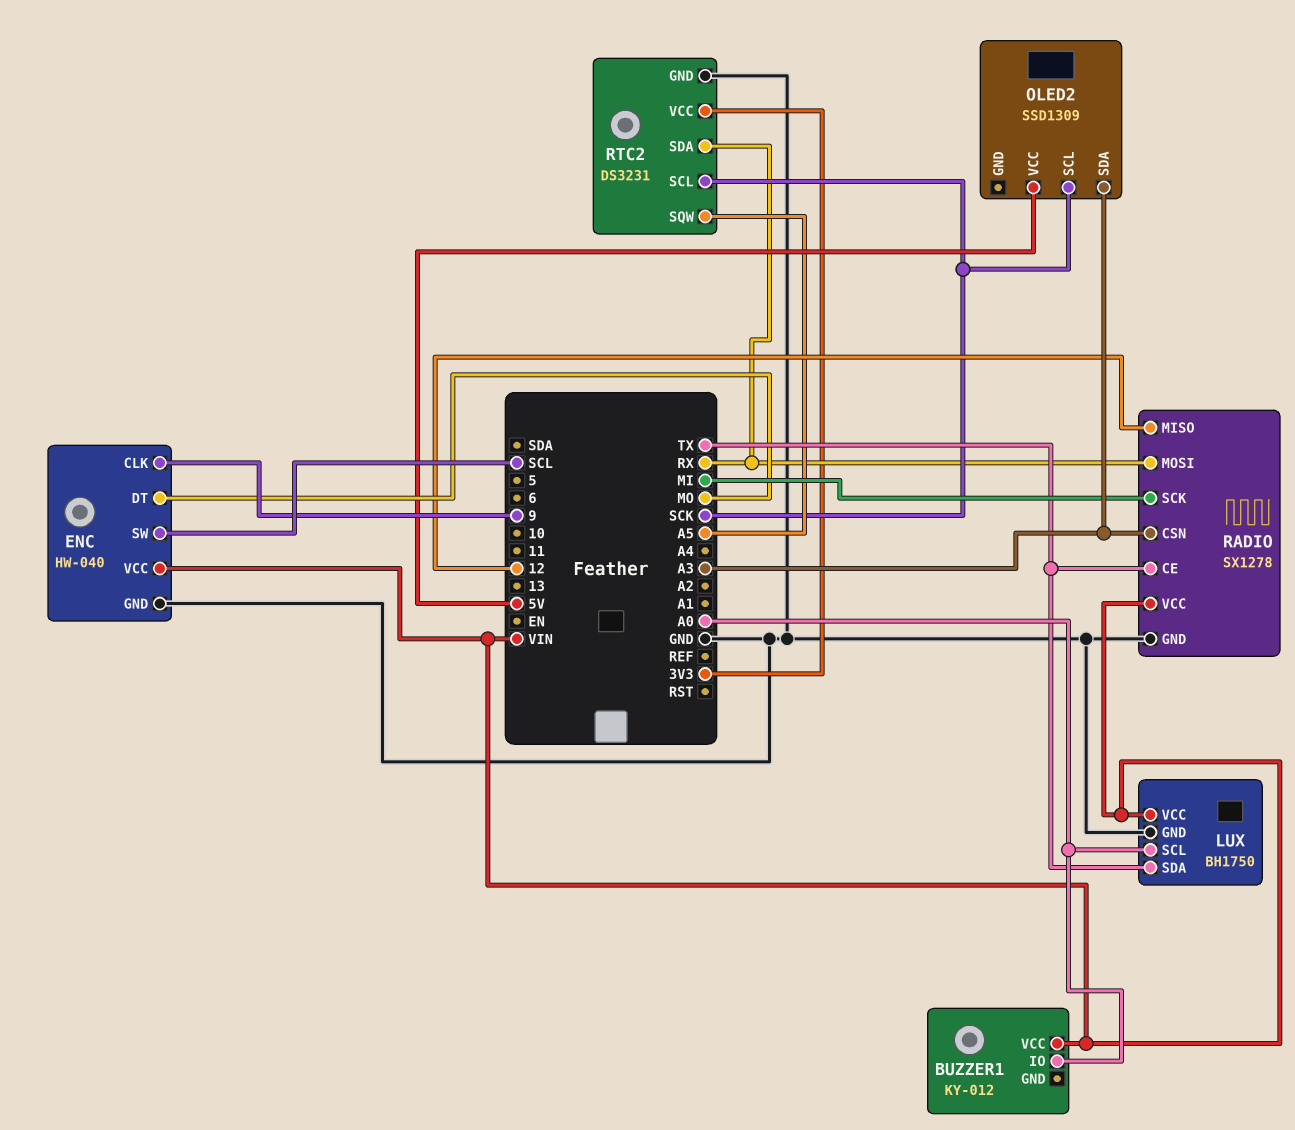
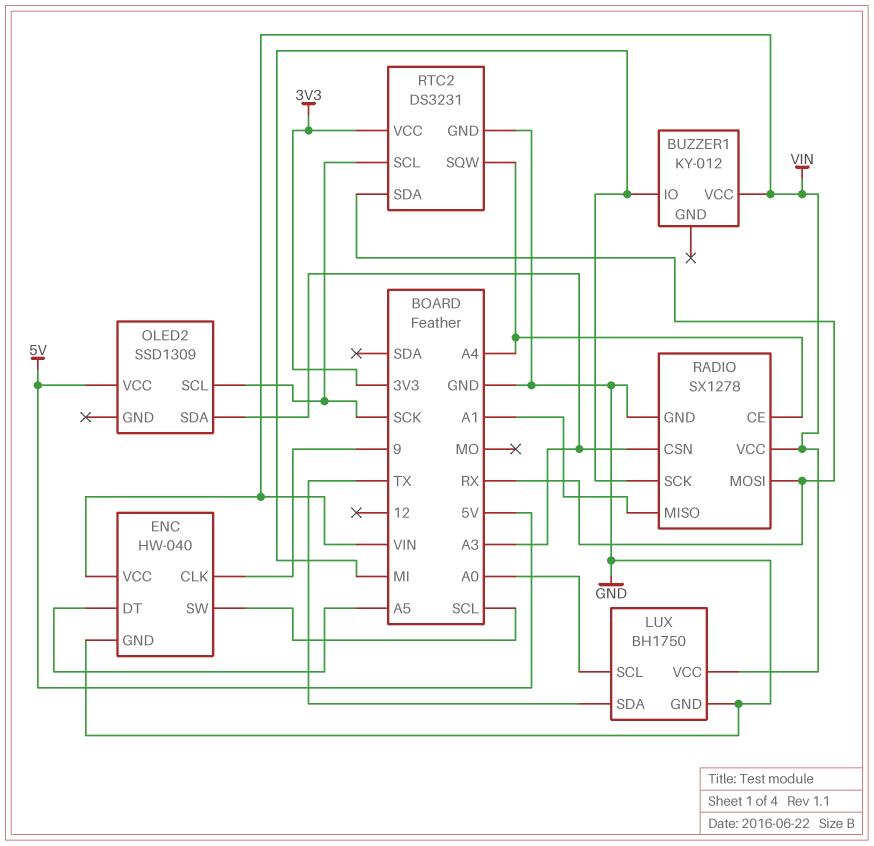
BUZZER1 pin IO: A0 -> MI
ENC pin DT: MO -> A5
RADIO pin CE: TX -> A4
RADIO pin MISO: 12 -> A1
RTC2 pin SQW: A5 -> A4

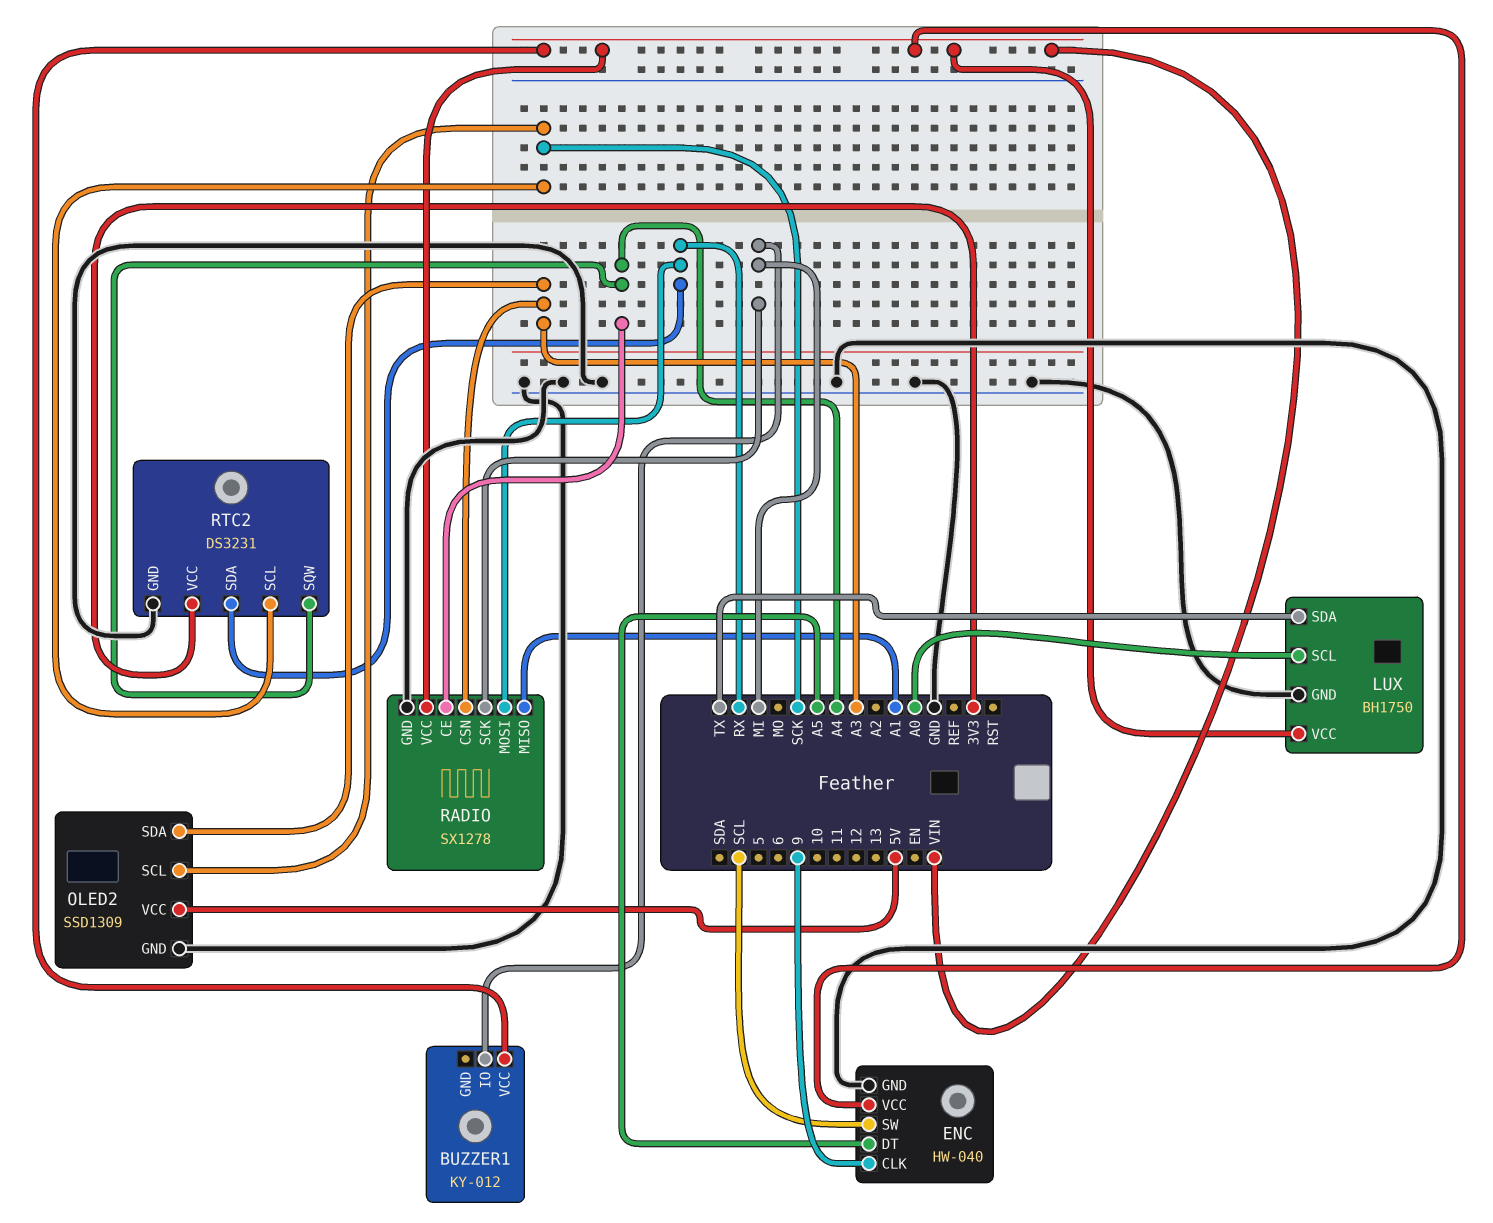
OLED2 pin GND: none -> GND

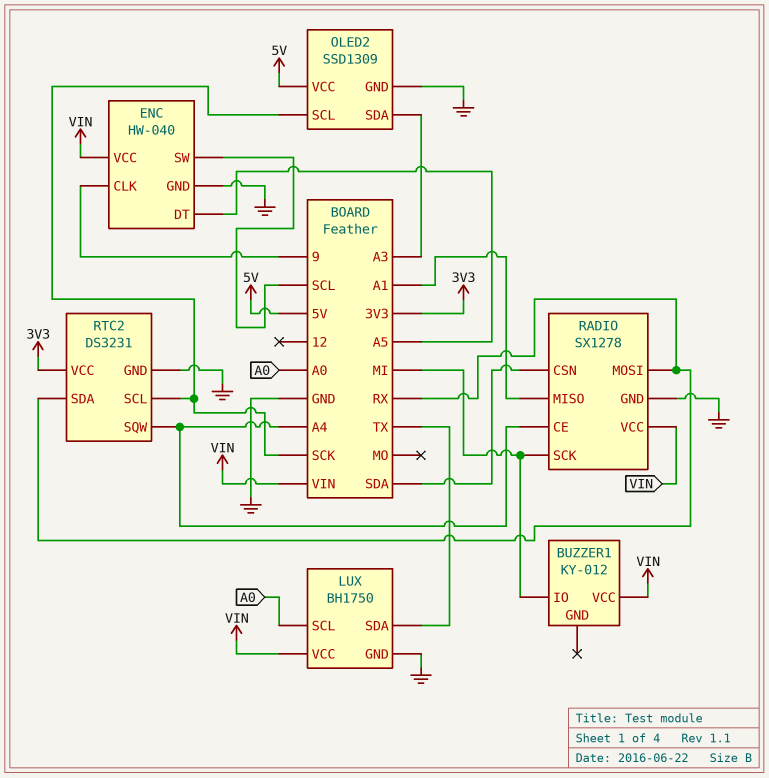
RADIO pin CSN: A3 -> SDA

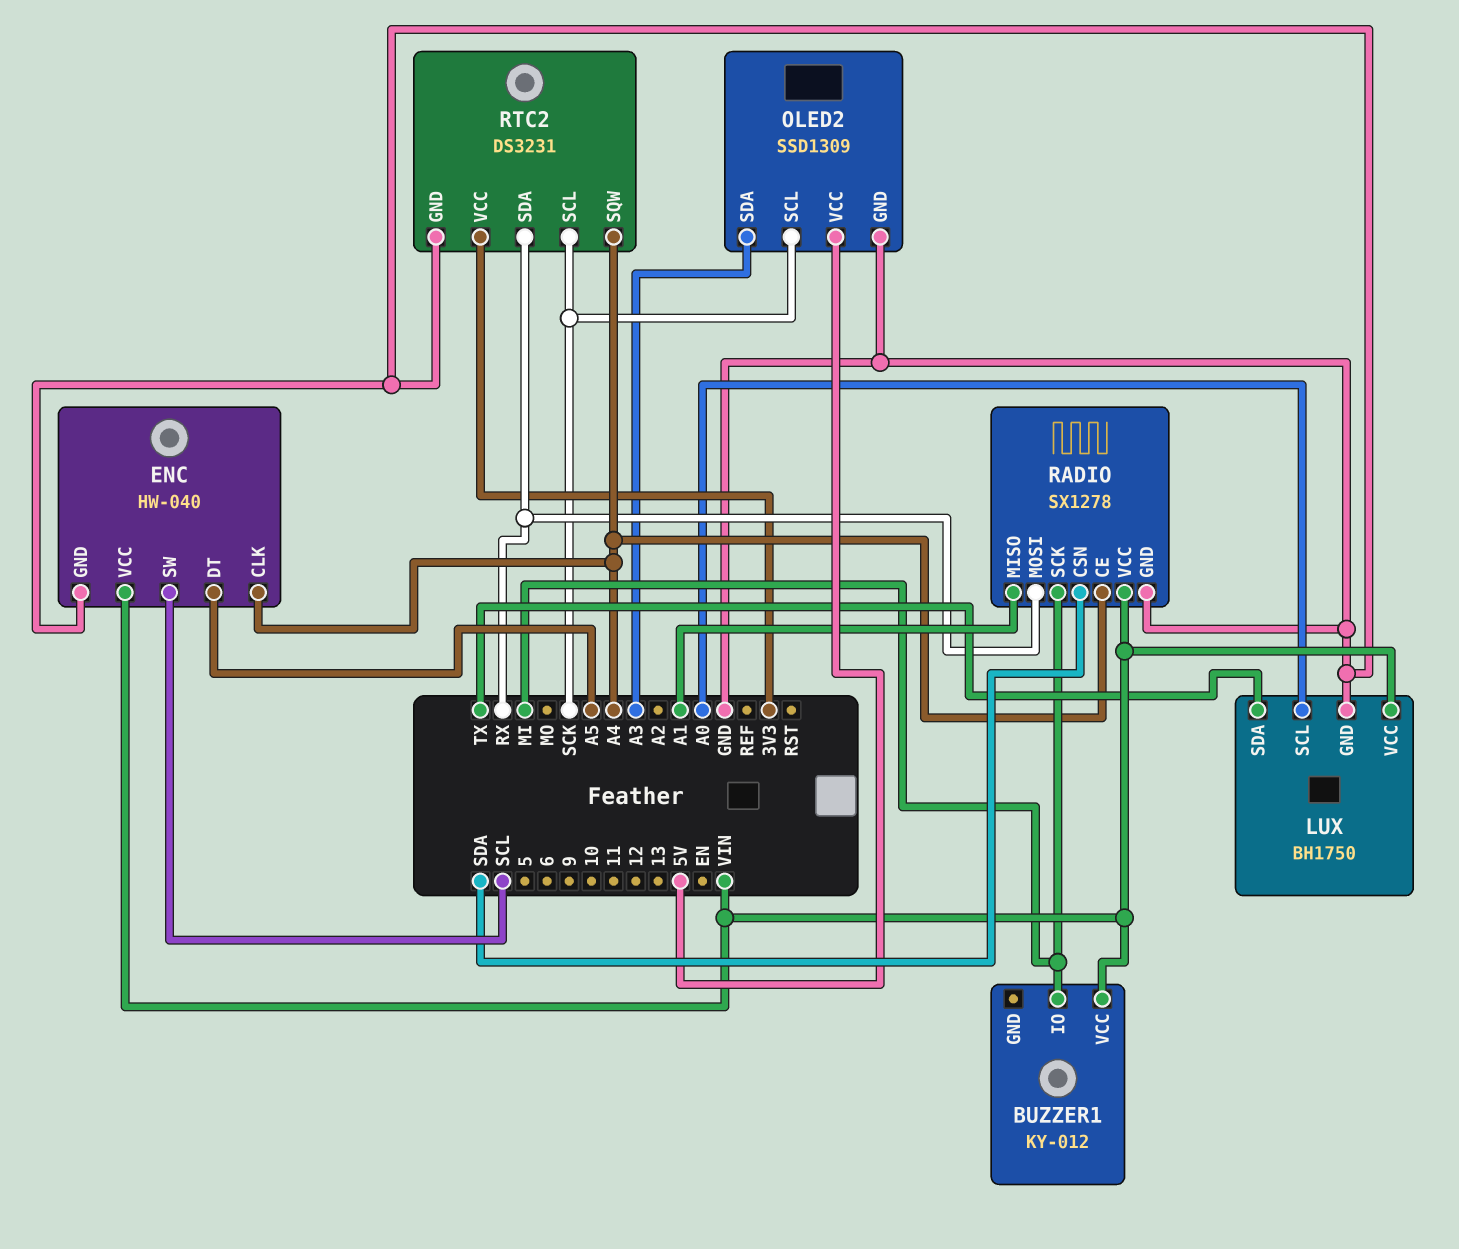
ENC pin CLK: 9 -> A4

